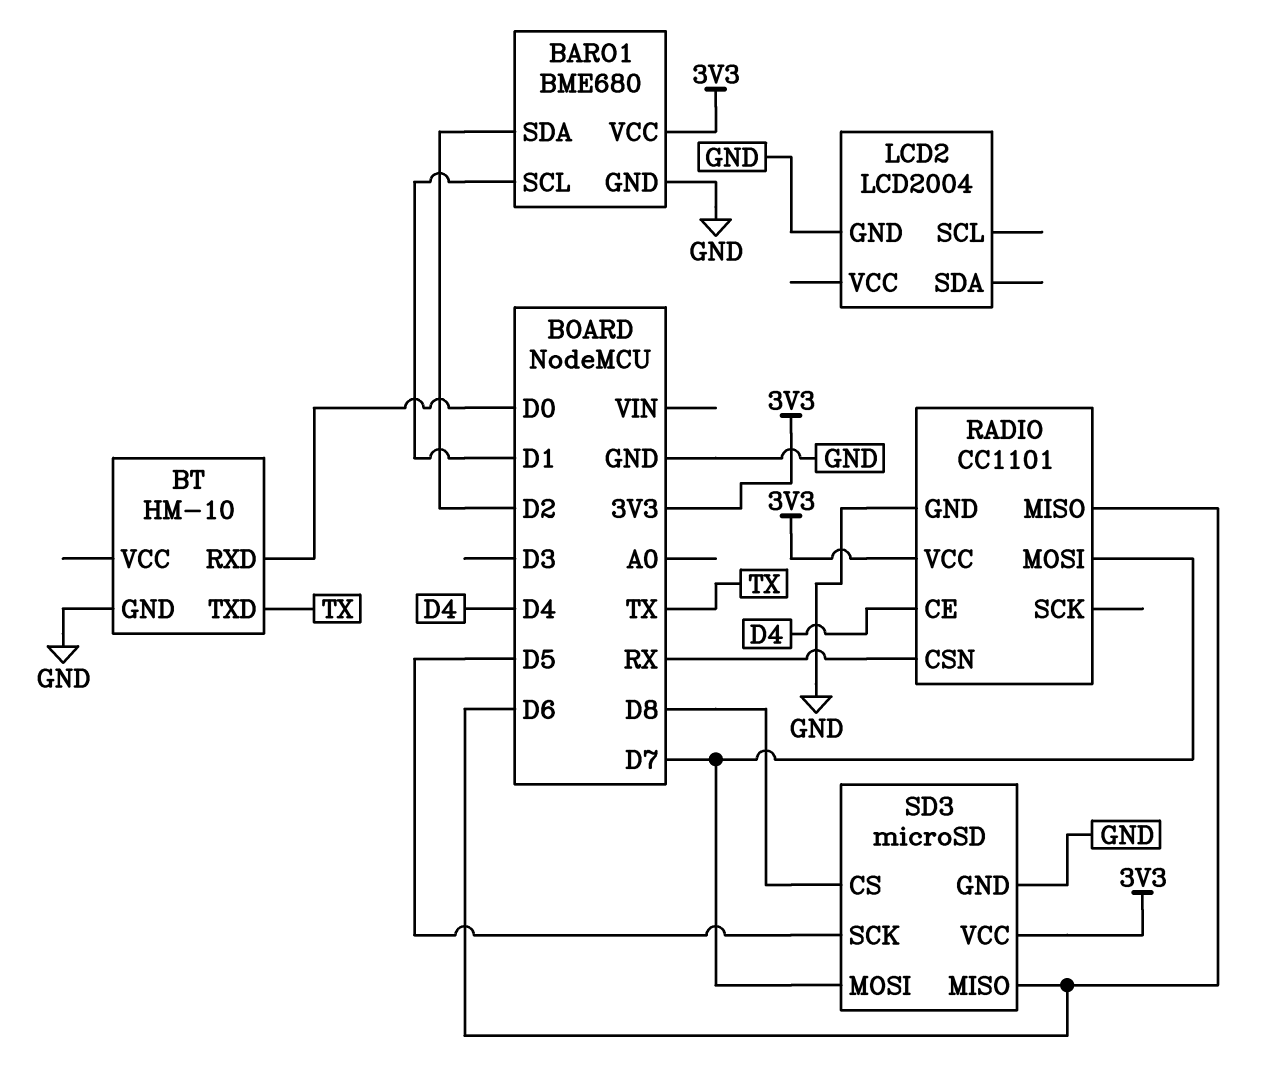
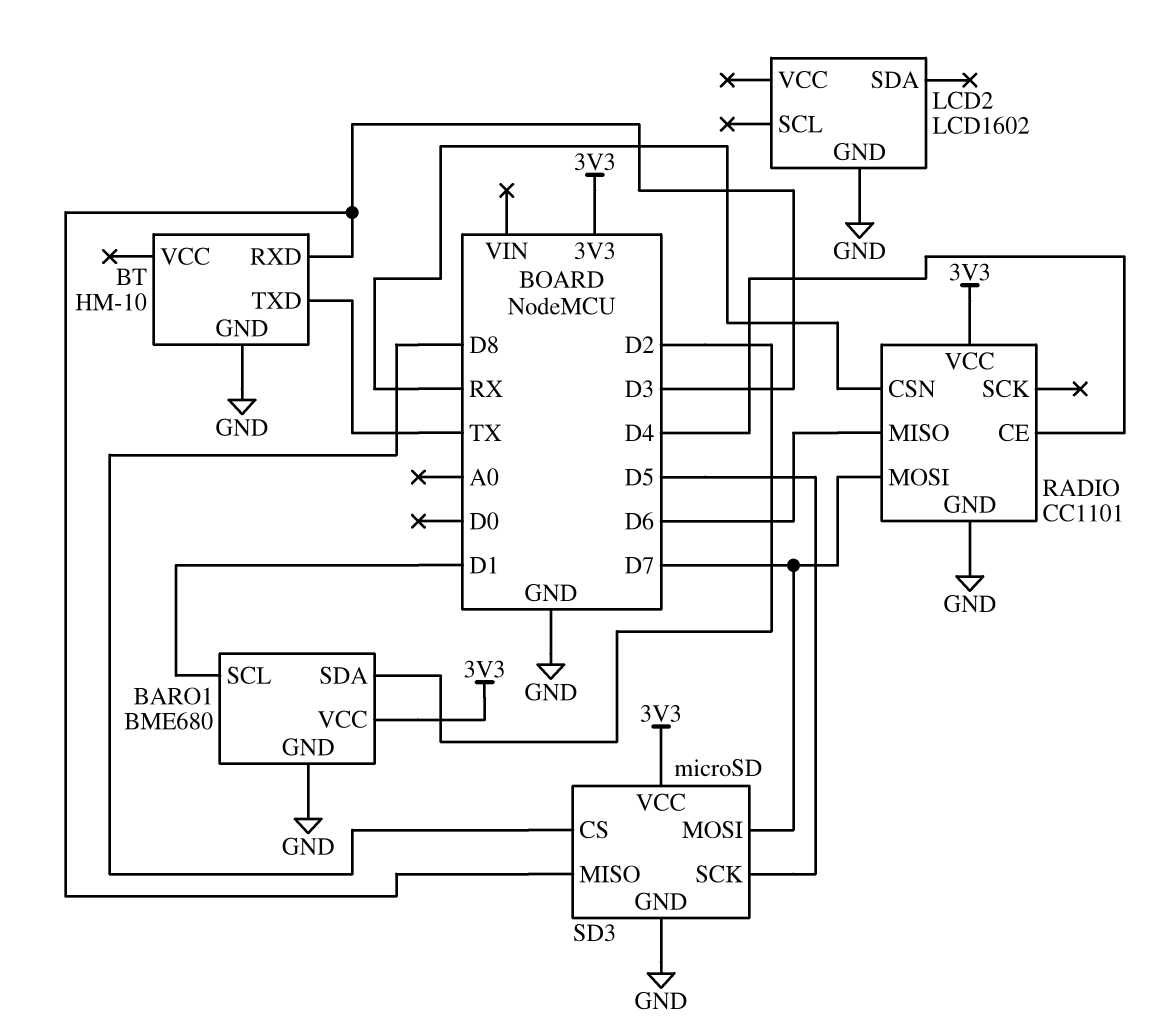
BT pin RXD: D0 -> D3
LCD2: LCD2004 -> LCD1602
SD3 pin MISO: D6 -> D3

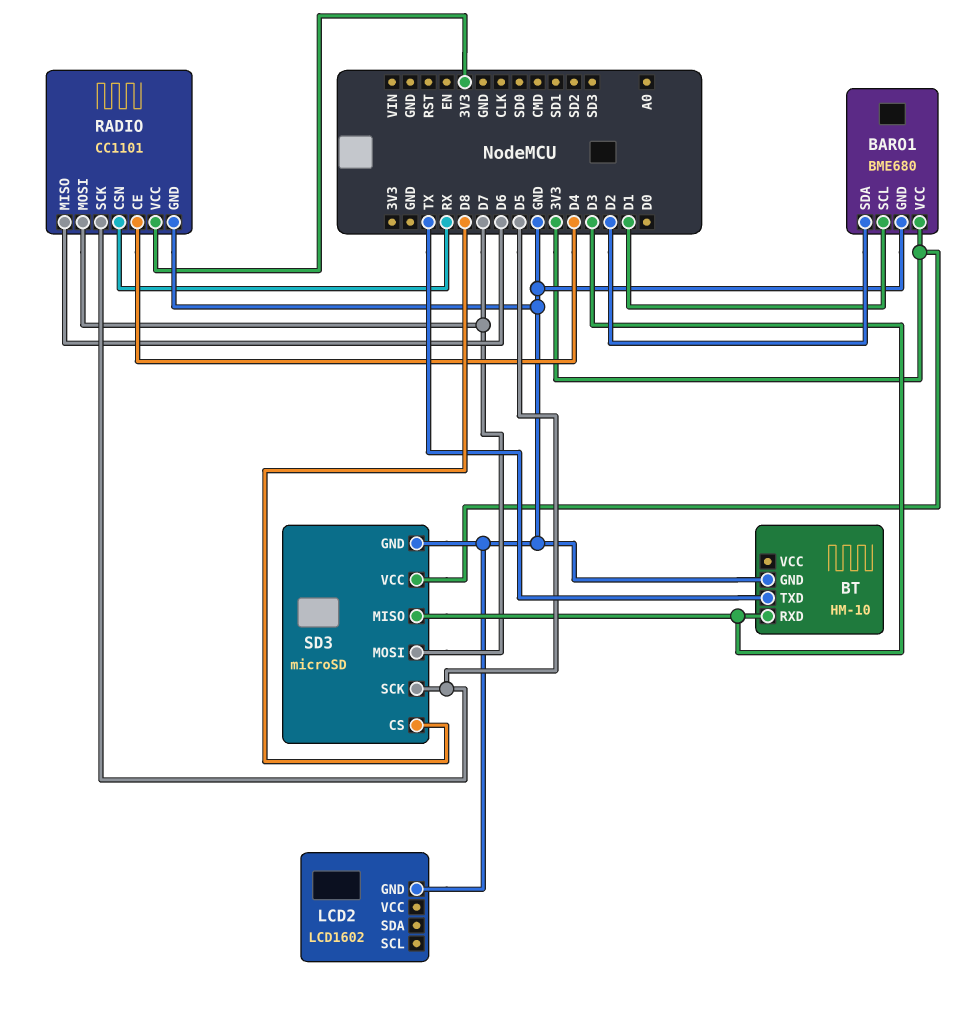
RADIO pin SCK: none -> D5

